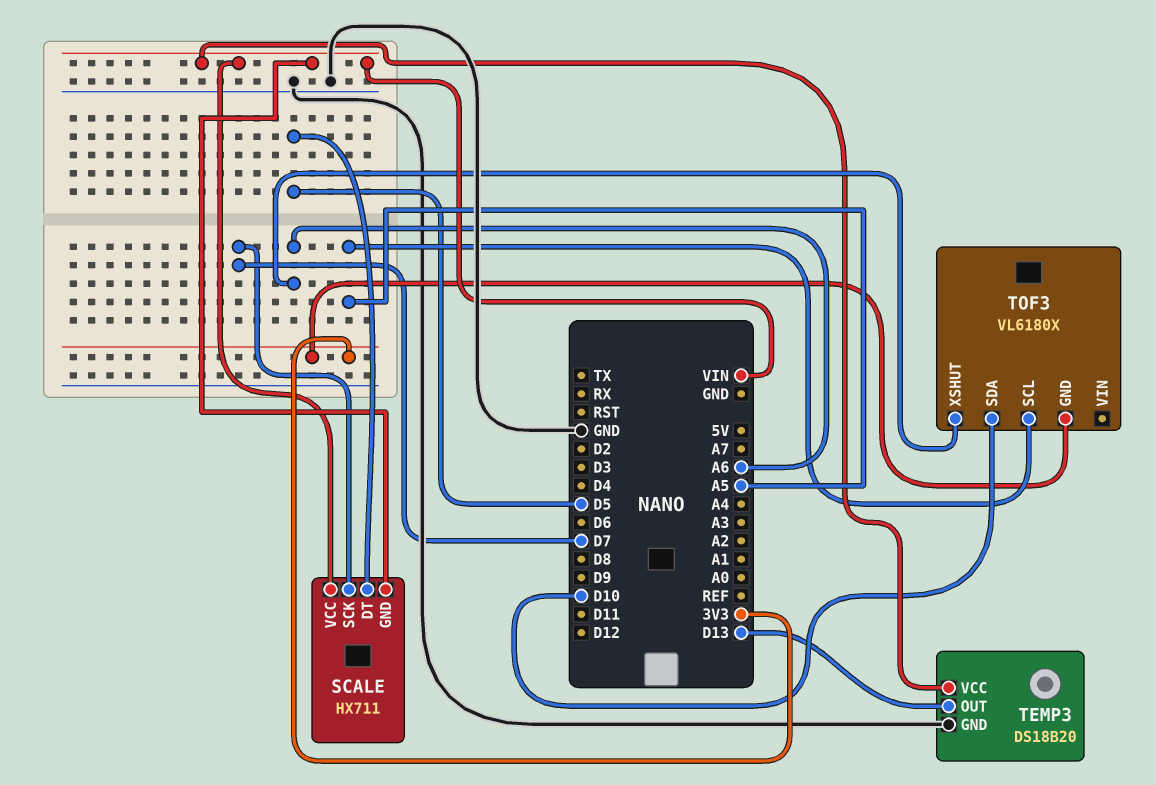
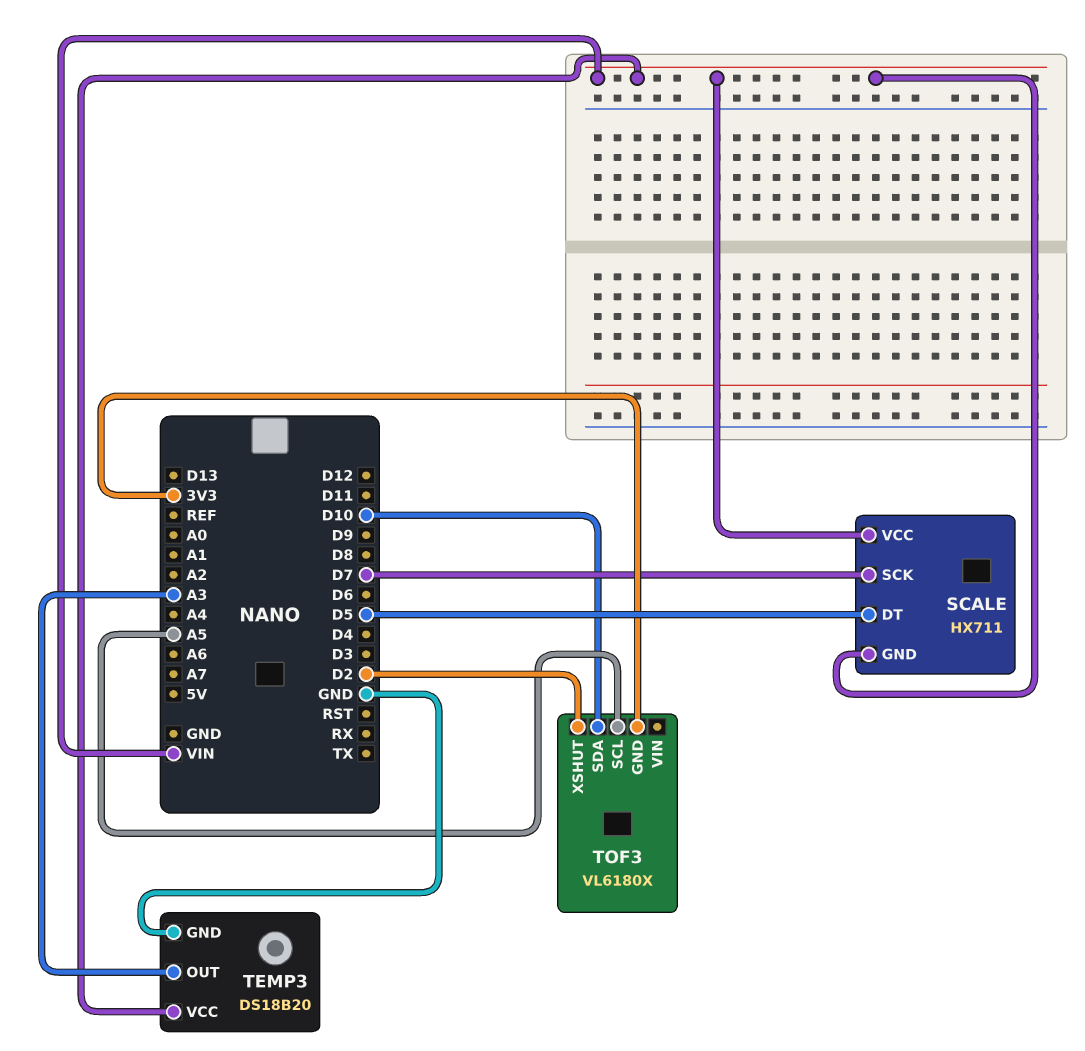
TEMP3 pin OUT: D13 -> A3
TOF3 pin XSHUT: A6 -> D2

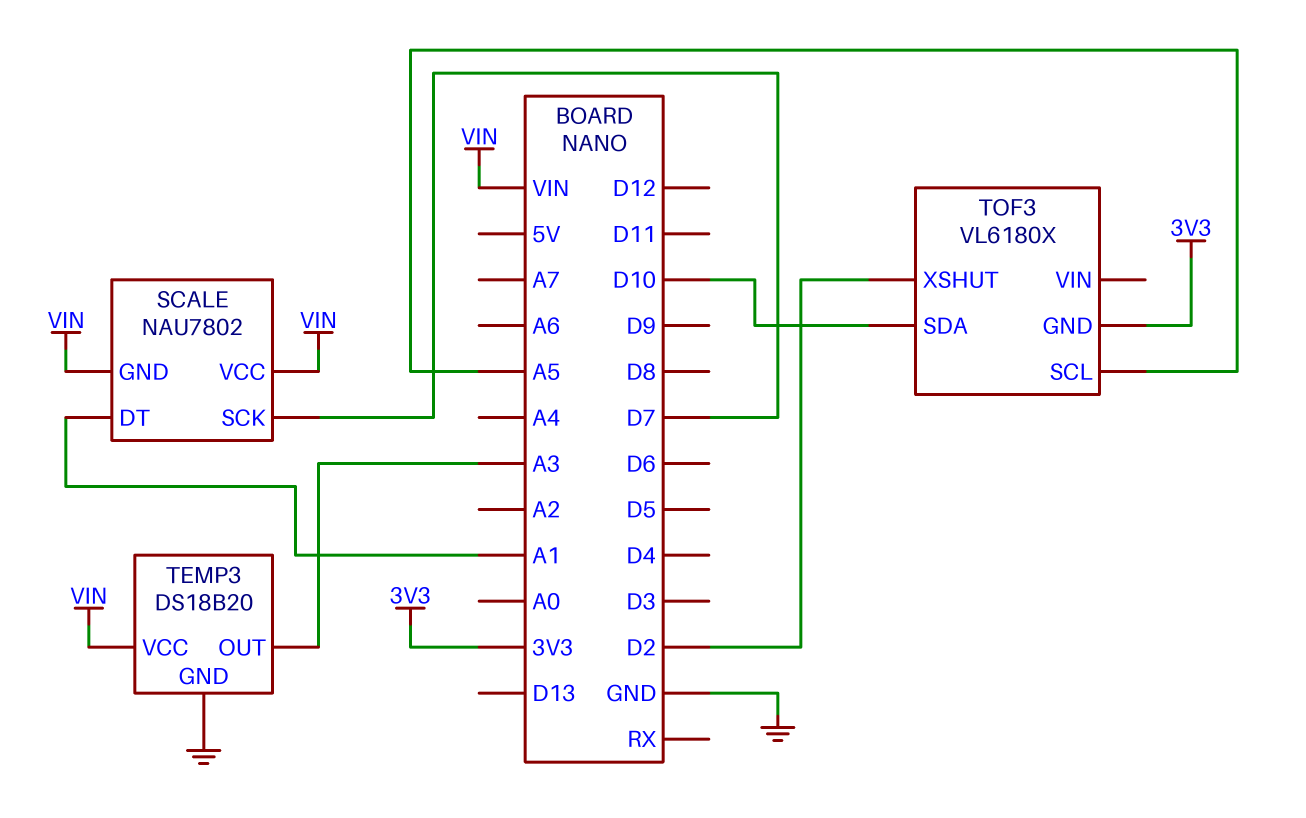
SCALE: HX711 -> NAU7802
SCALE pin DT: D5 -> A1

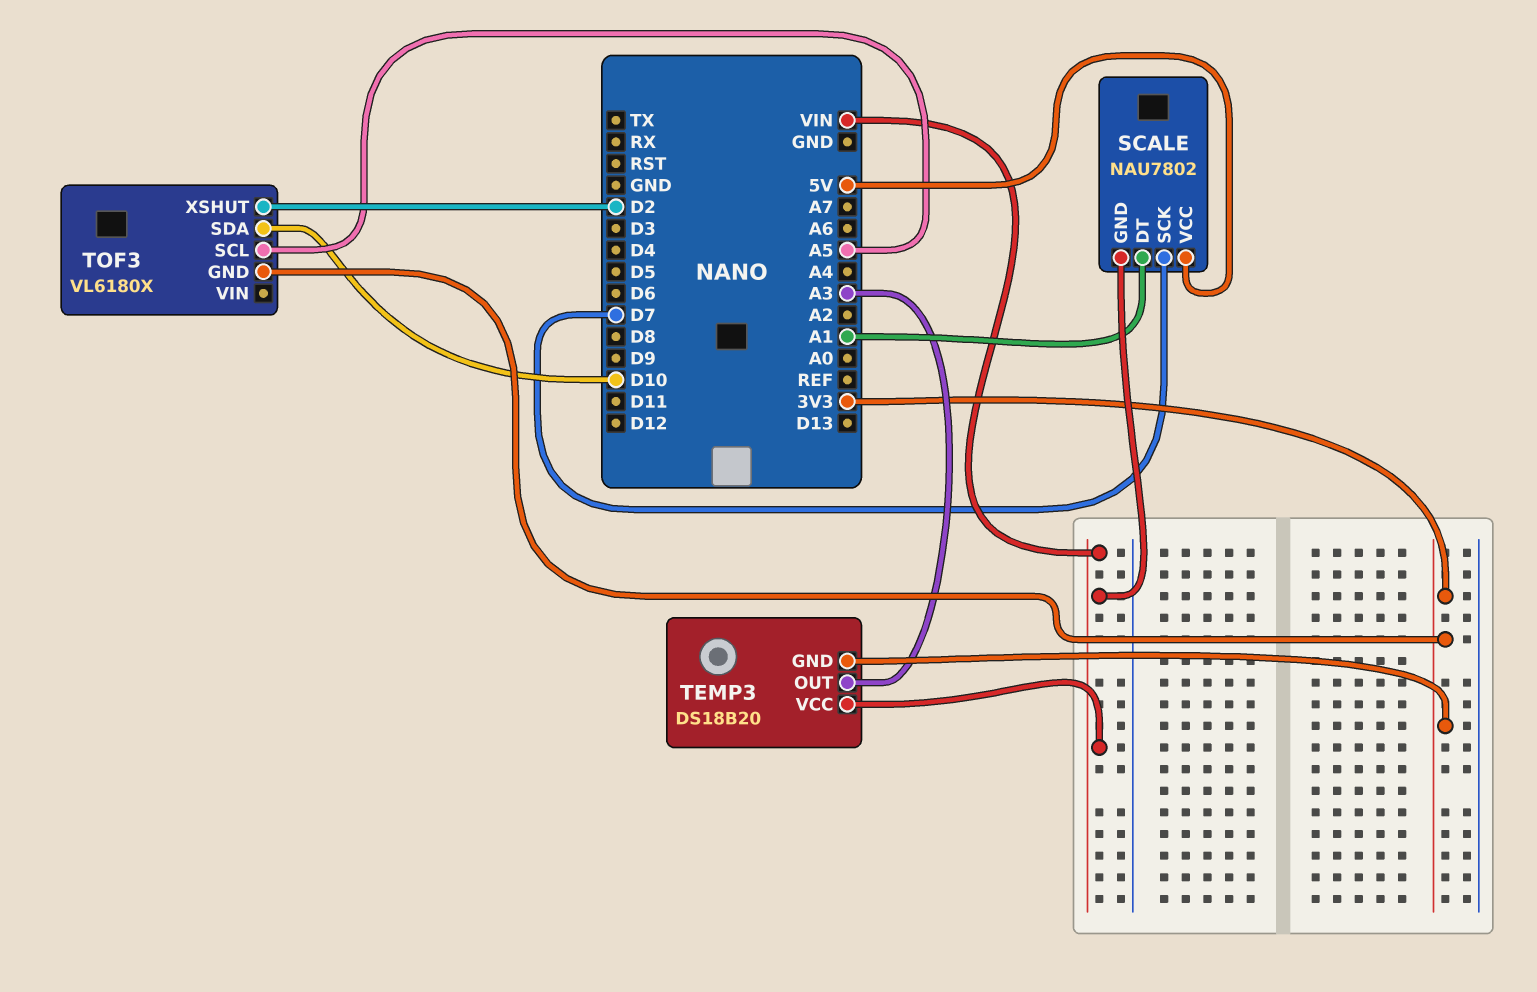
SCALE pin VCC: VIN -> 5V
TEMP3 pin GND: GND -> 3V3

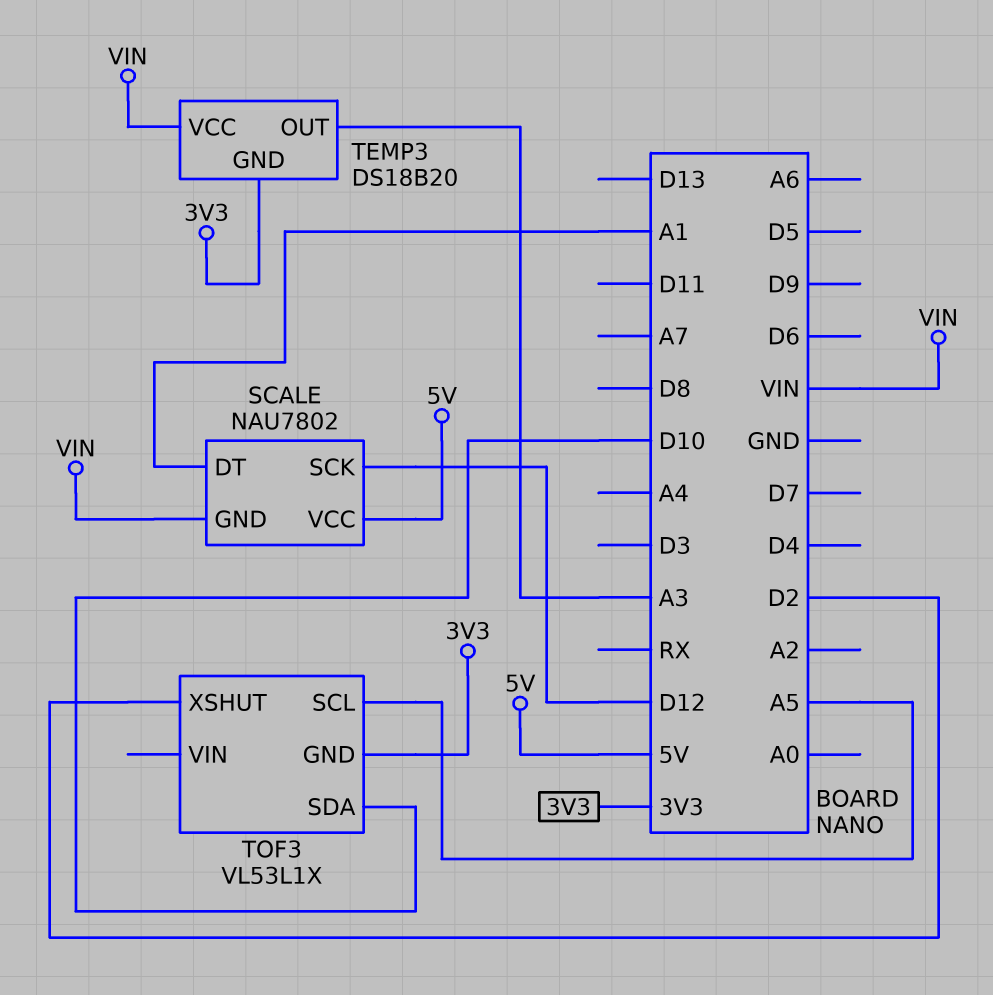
SCALE pin SCK: D7 -> D12
TOF3: VL6180X -> VL53L1X

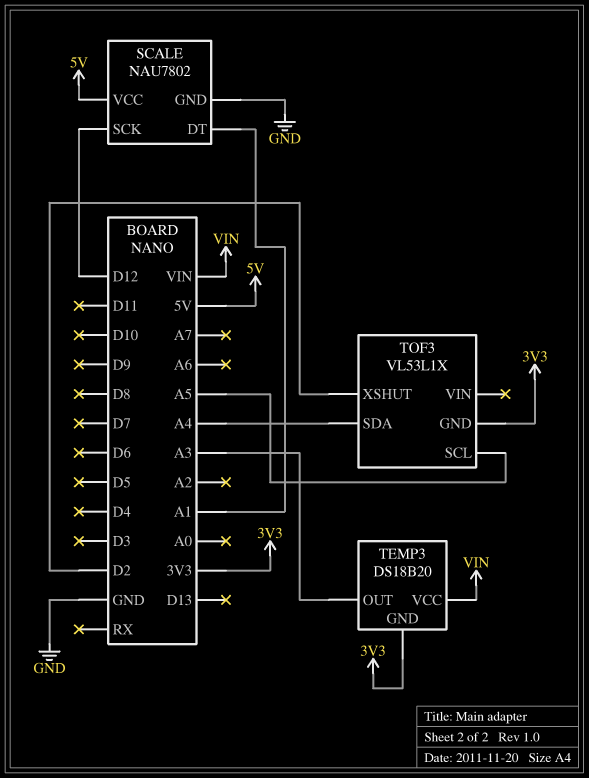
SCALE pin GND: VIN -> GND
TOF3 pin SDA: D10 -> A4

